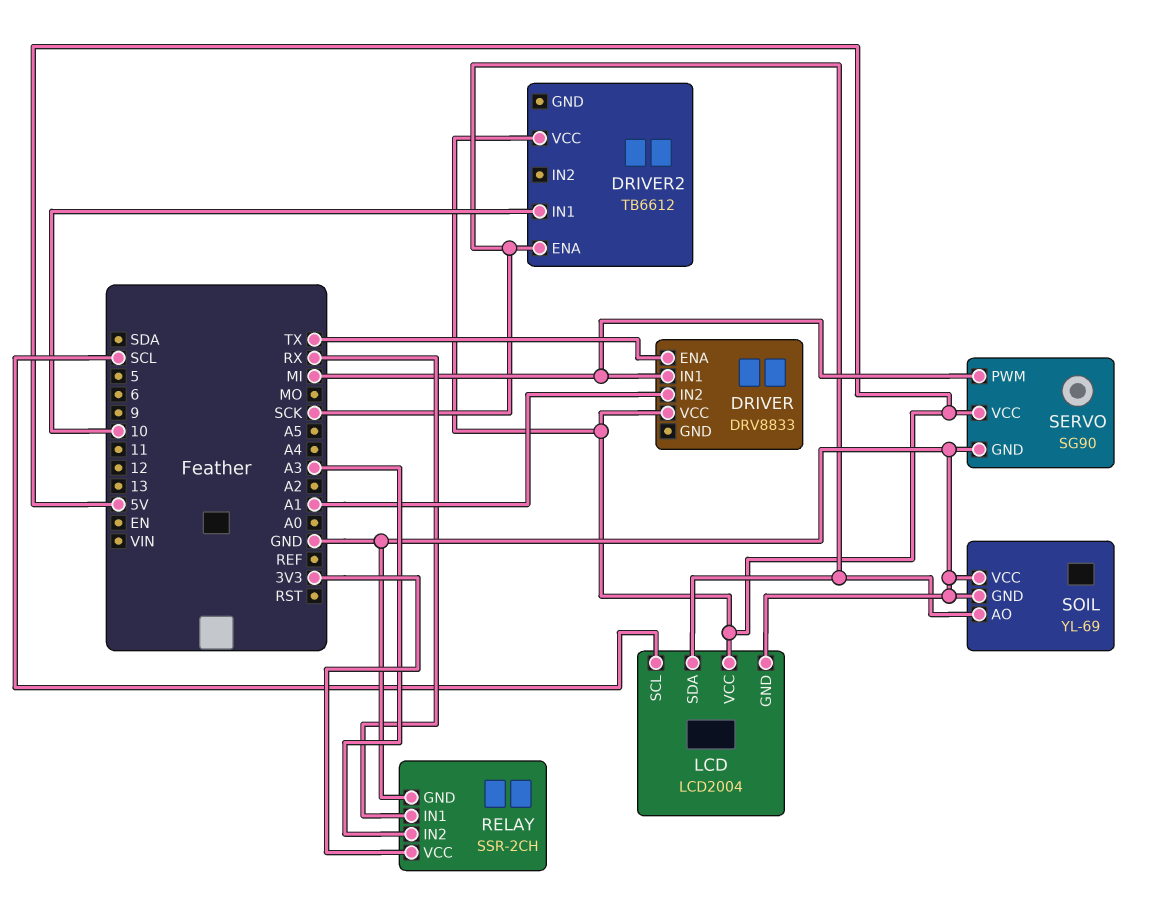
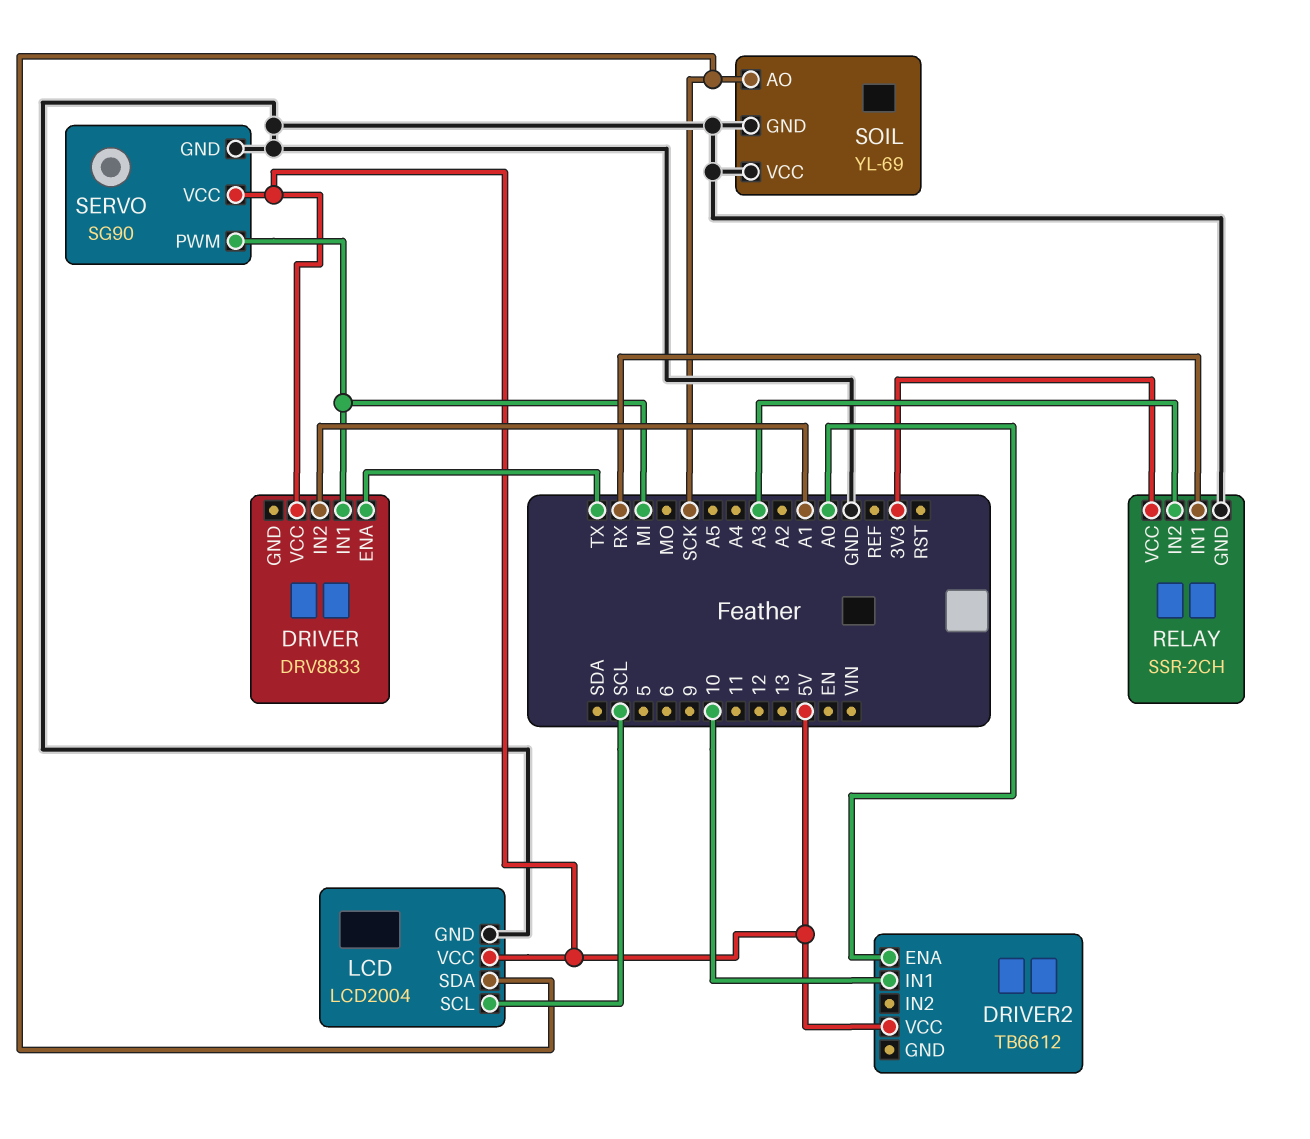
DRIVER2 pin ENA: SCK -> A0

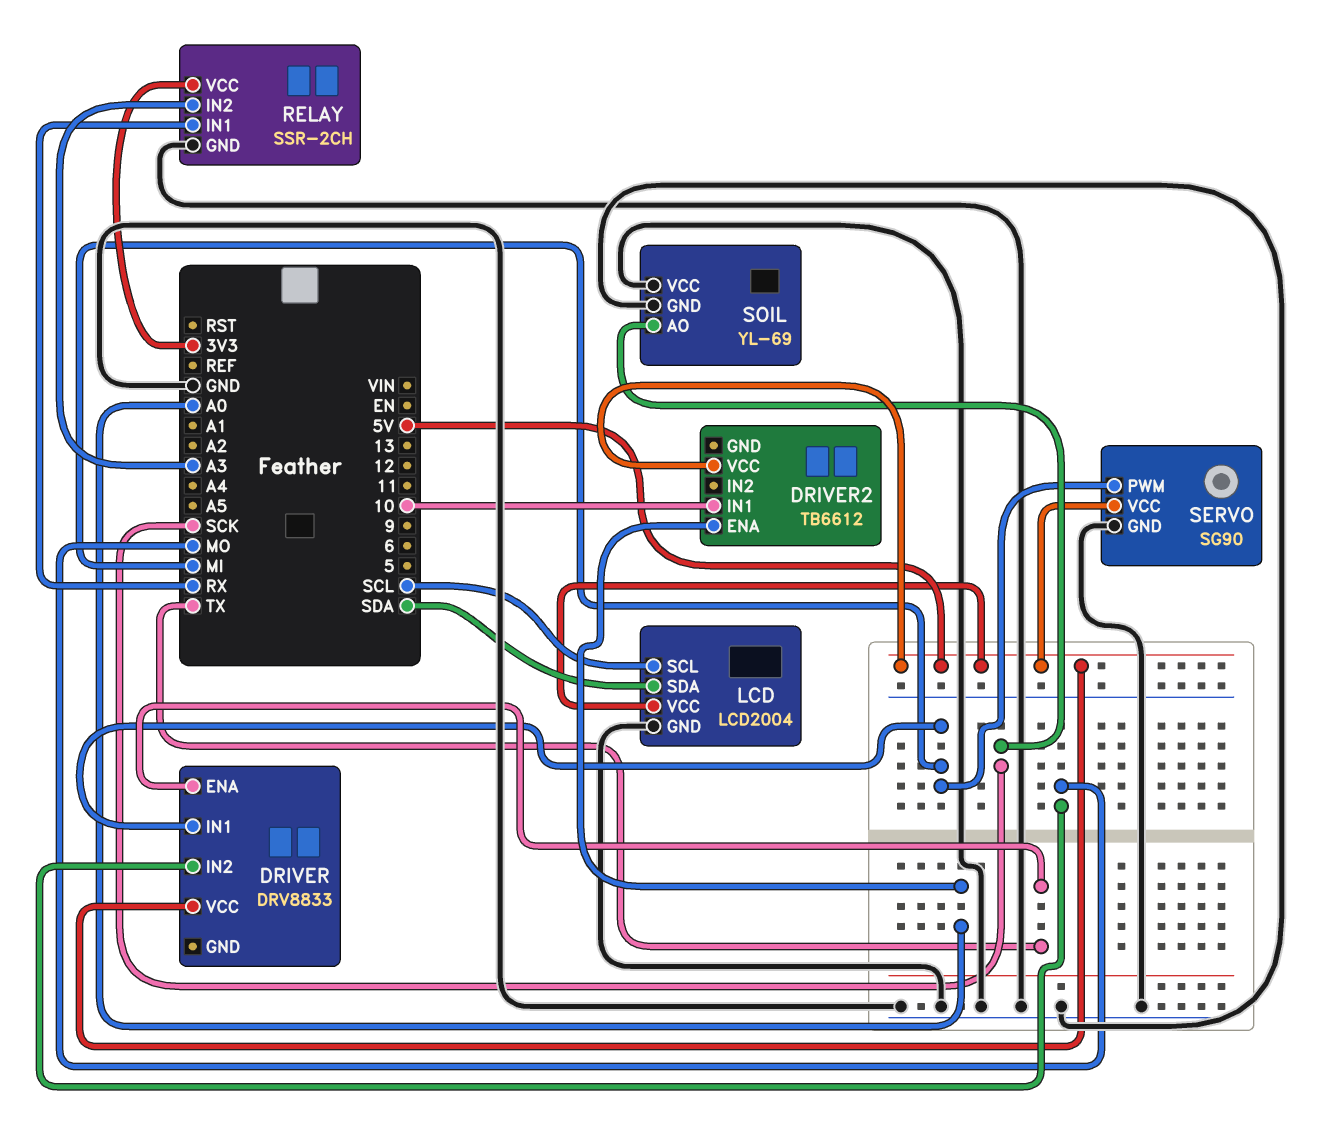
DRIVER pin IN2: A1 -> MO
LCD pin SDA: SCK -> SDA

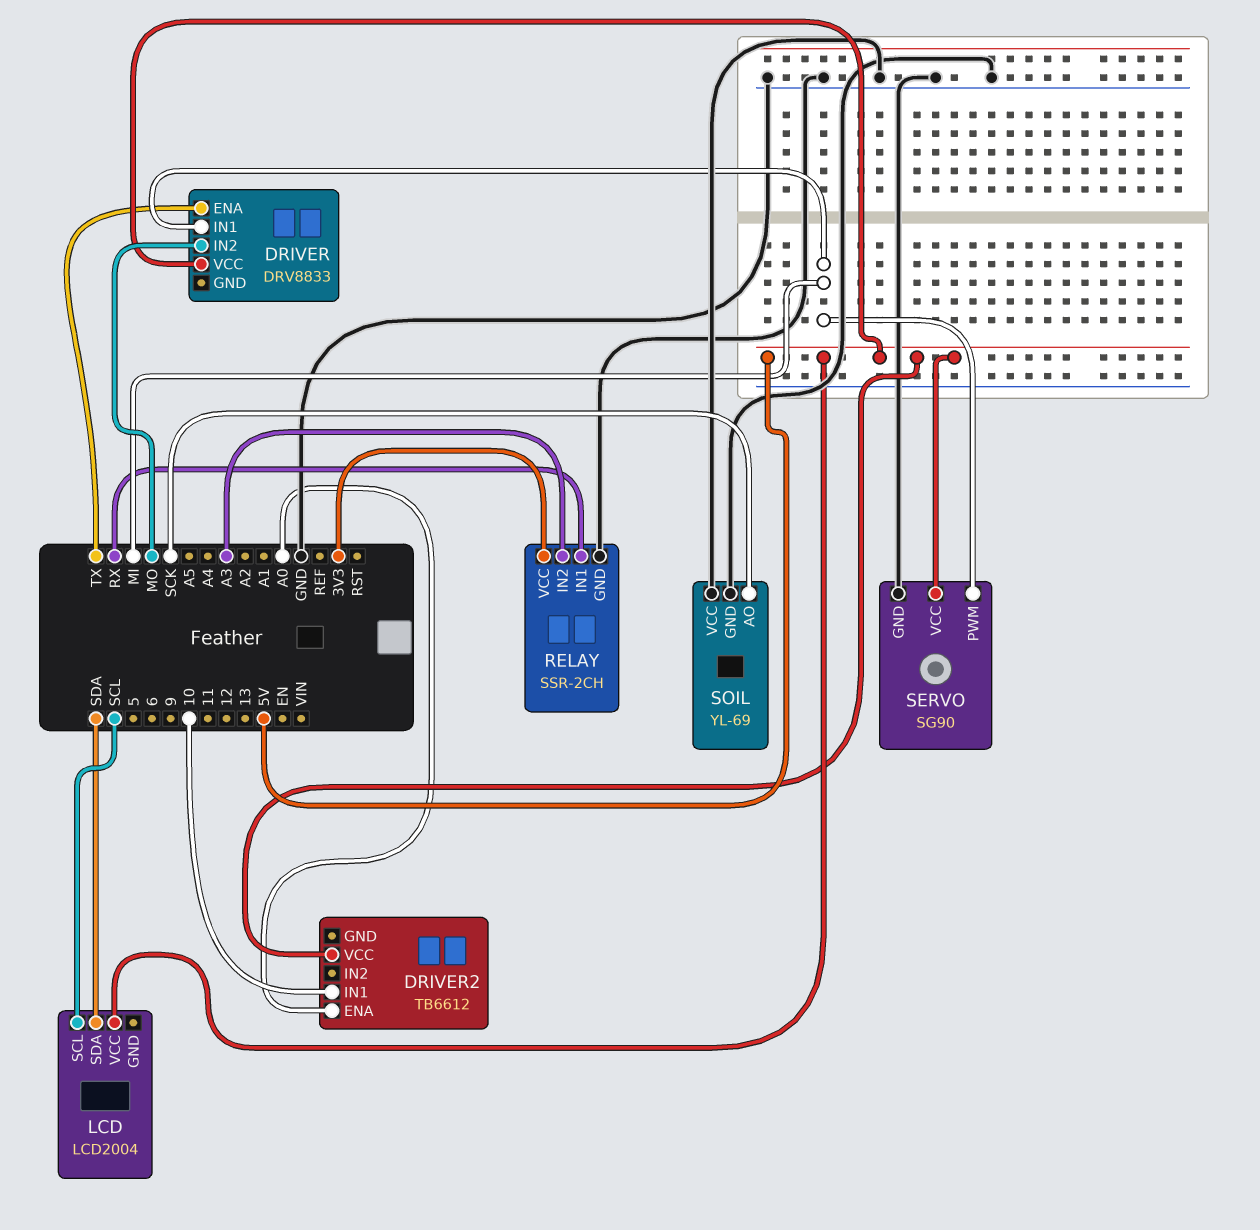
LCD pin GND: GND -> none

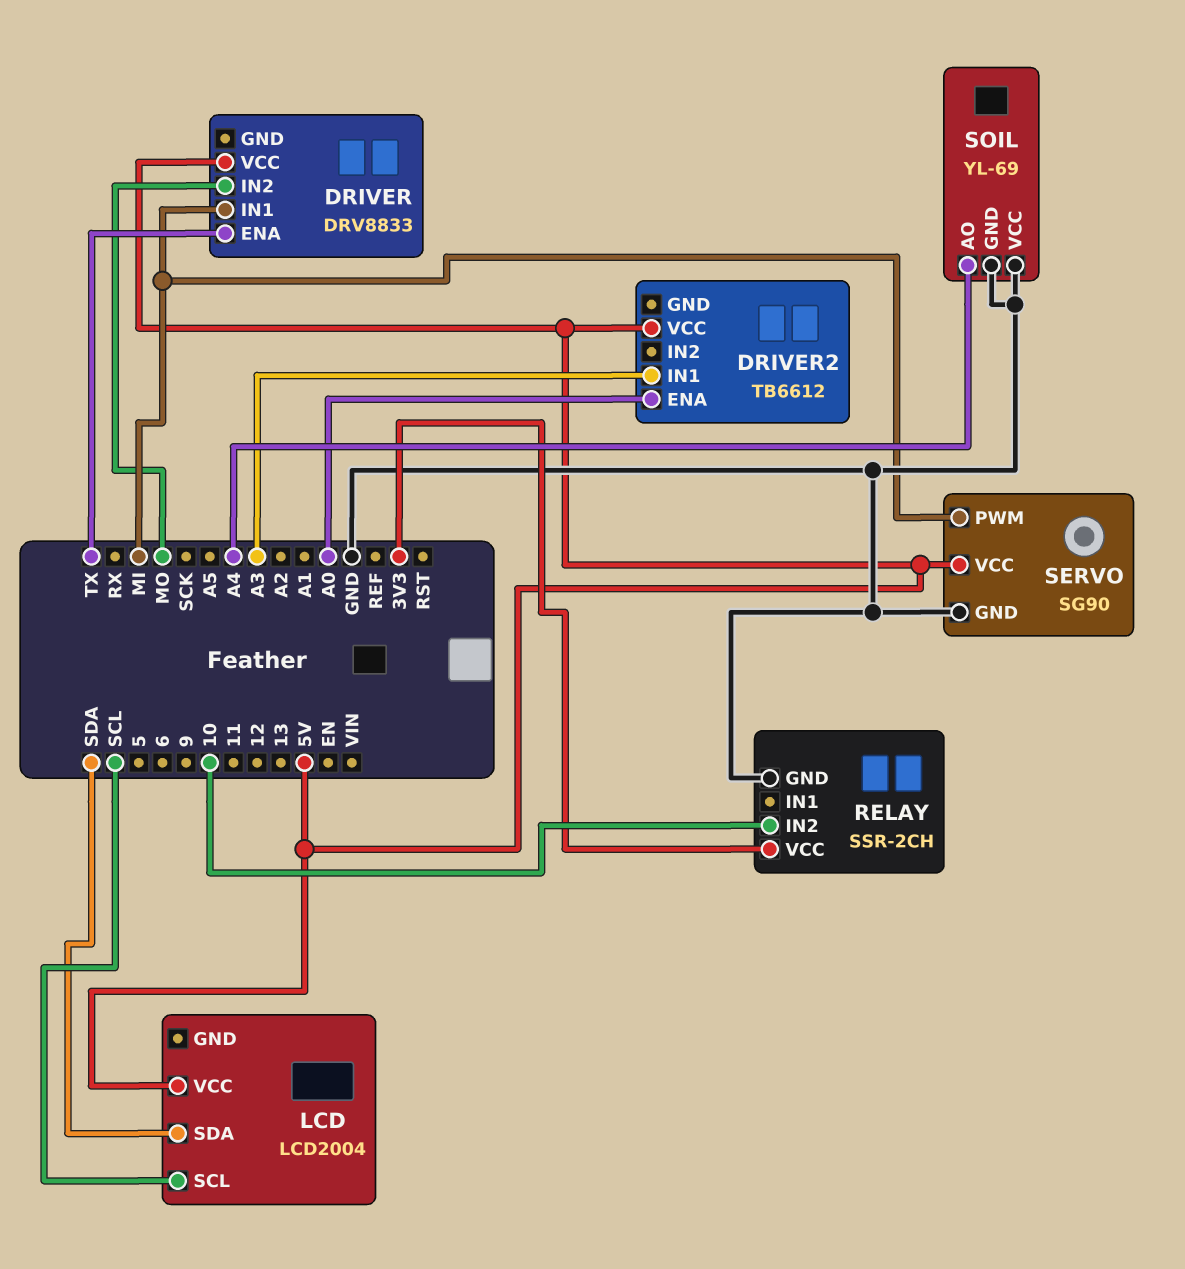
DRIVER2 pin IN1: 10 -> A3
RELAY pin IN1: RX -> none
RELAY pin IN2: A3 -> 10
SOIL pin AO: SCK -> A4

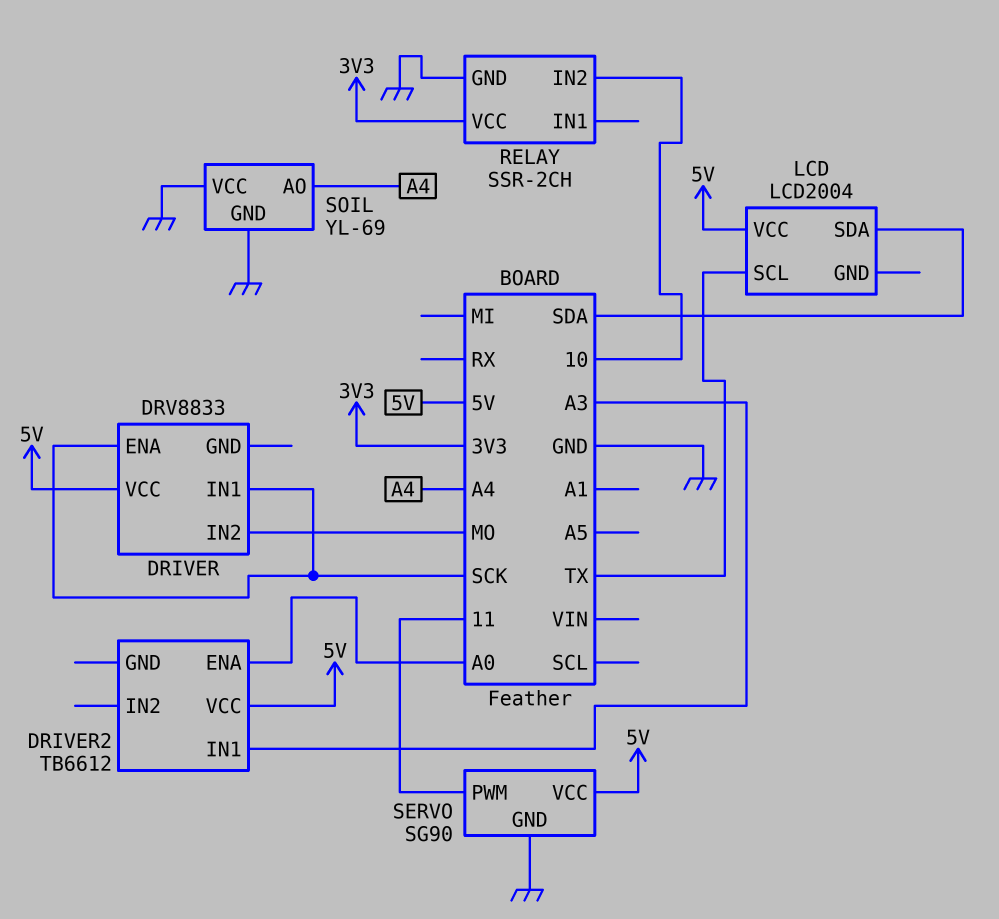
DRIVER pin ENA: TX -> SCK
DRIVER pin IN1: MI -> SCK
LCD pin SCL: SCL -> TX
SERVO pin PWM: MI -> 11

